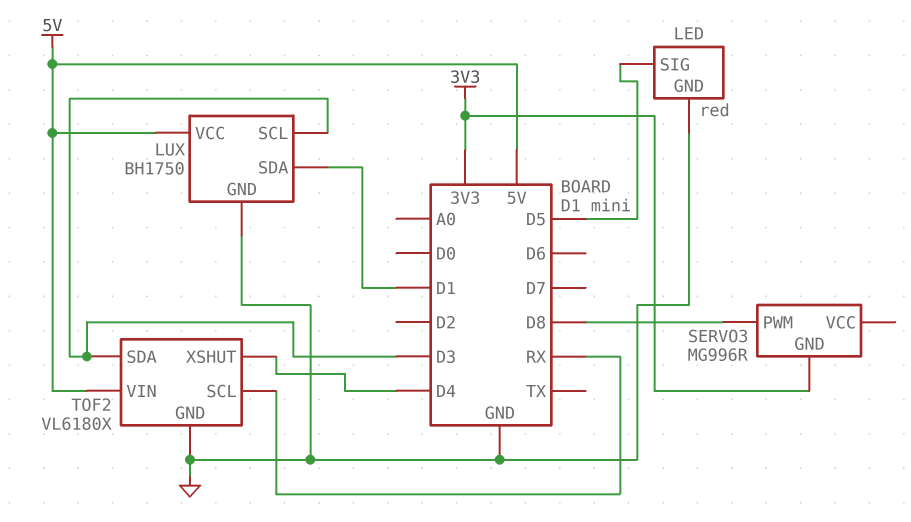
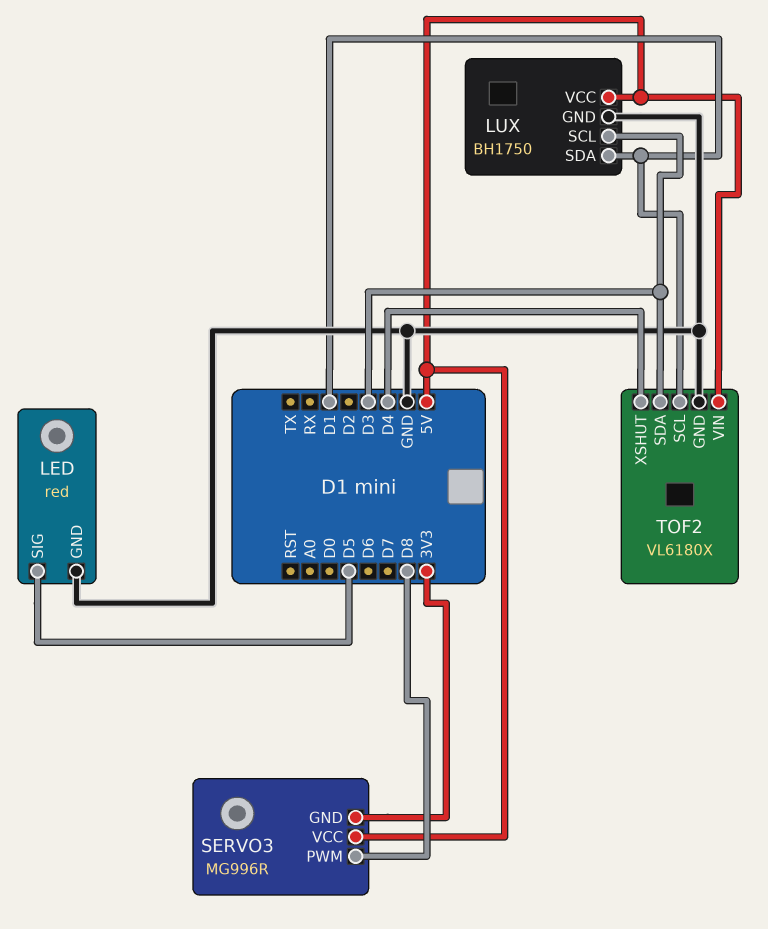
SERVO3 pin VCC: none -> 5V
TOF2 pin SCL: RX -> D1

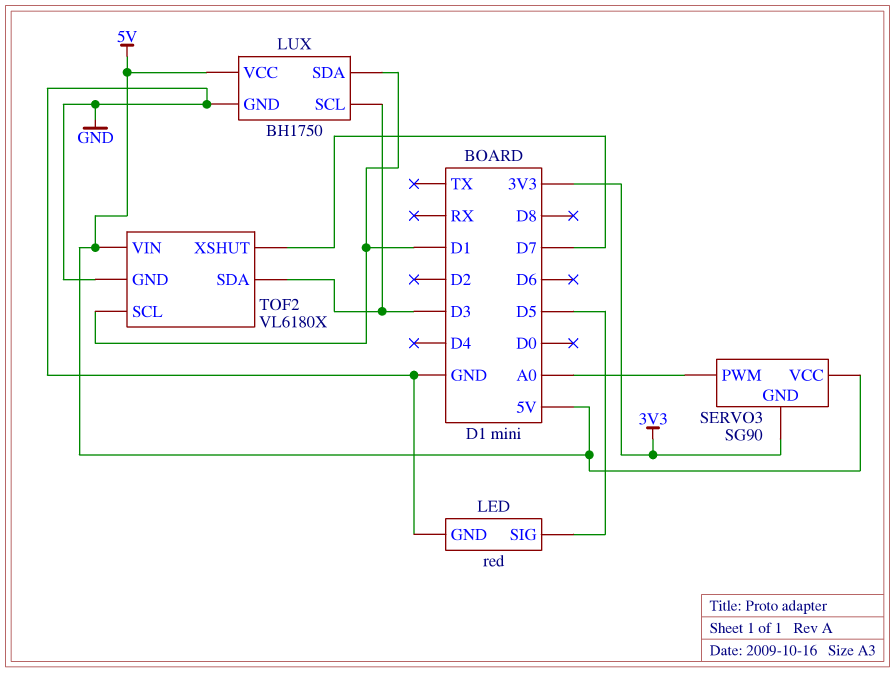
SERVO3: MG996R -> SG90
SERVO3 pin PWM: D8 -> A0
TOF2 pin XSHUT: D4 -> D7

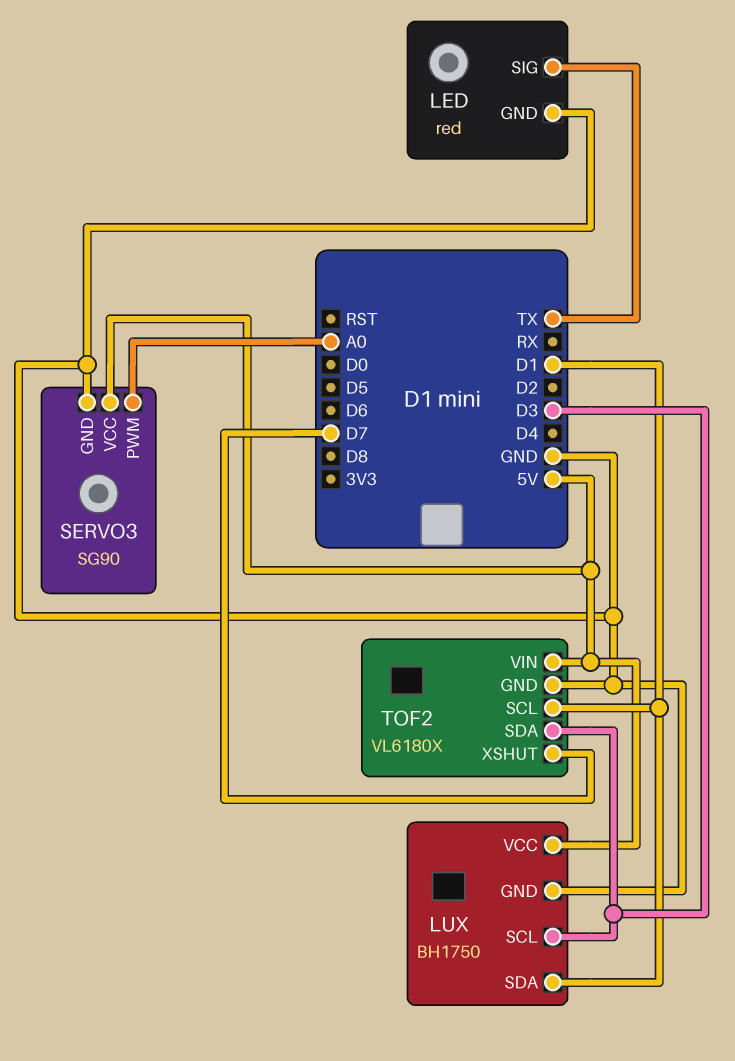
LED pin SIG: D5 -> TX
SERVO3 pin GND: 3V3 -> GND

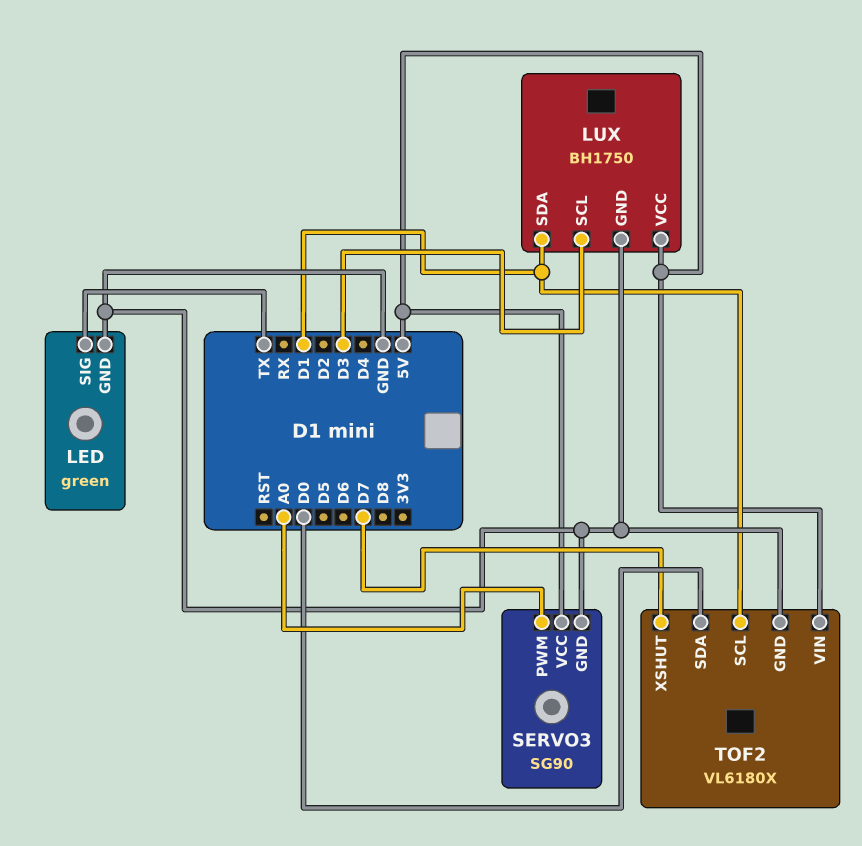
LED: red -> green
TOF2 pin SDA: D3 -> D0

